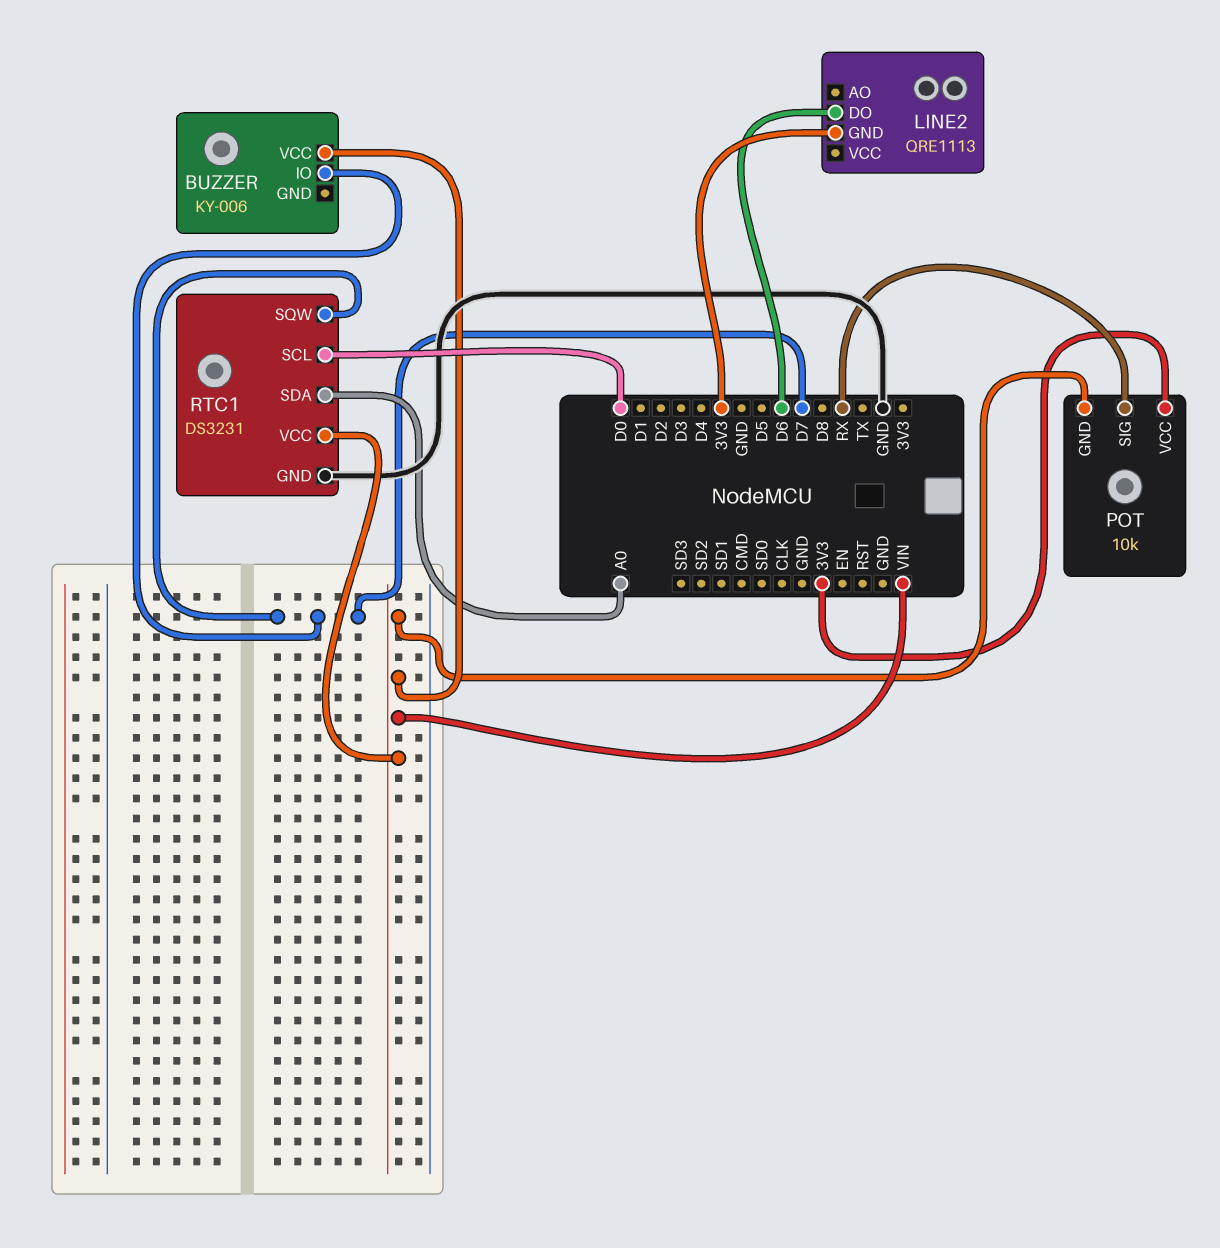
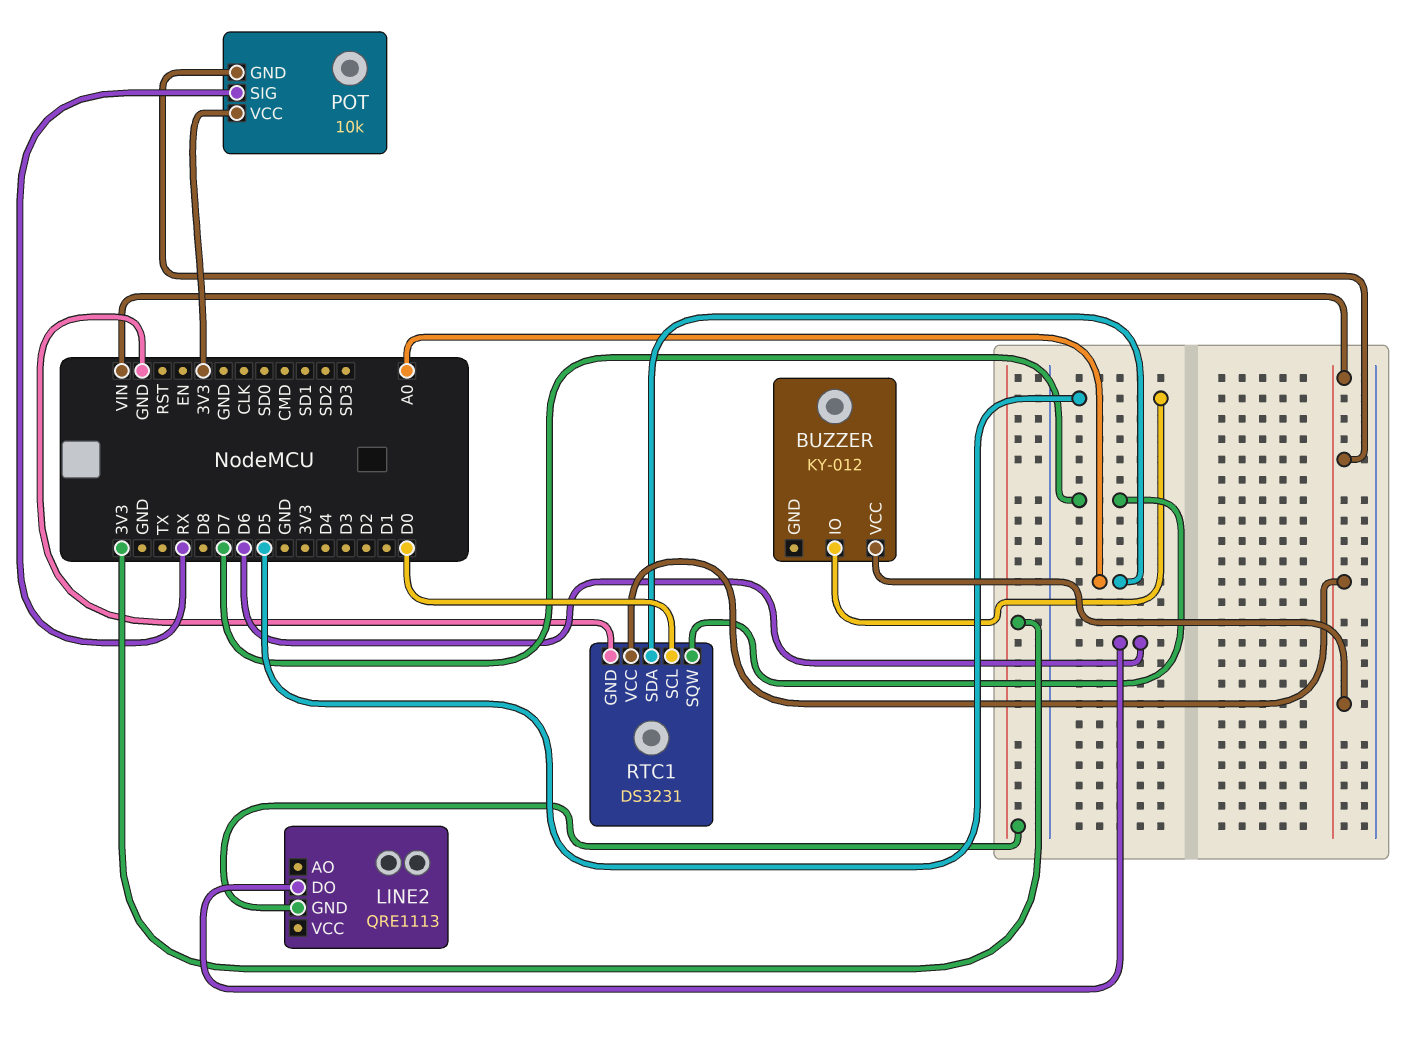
BUZZER: KY-006 -> KY-012
BUZZER pin IO: D7 -> D5

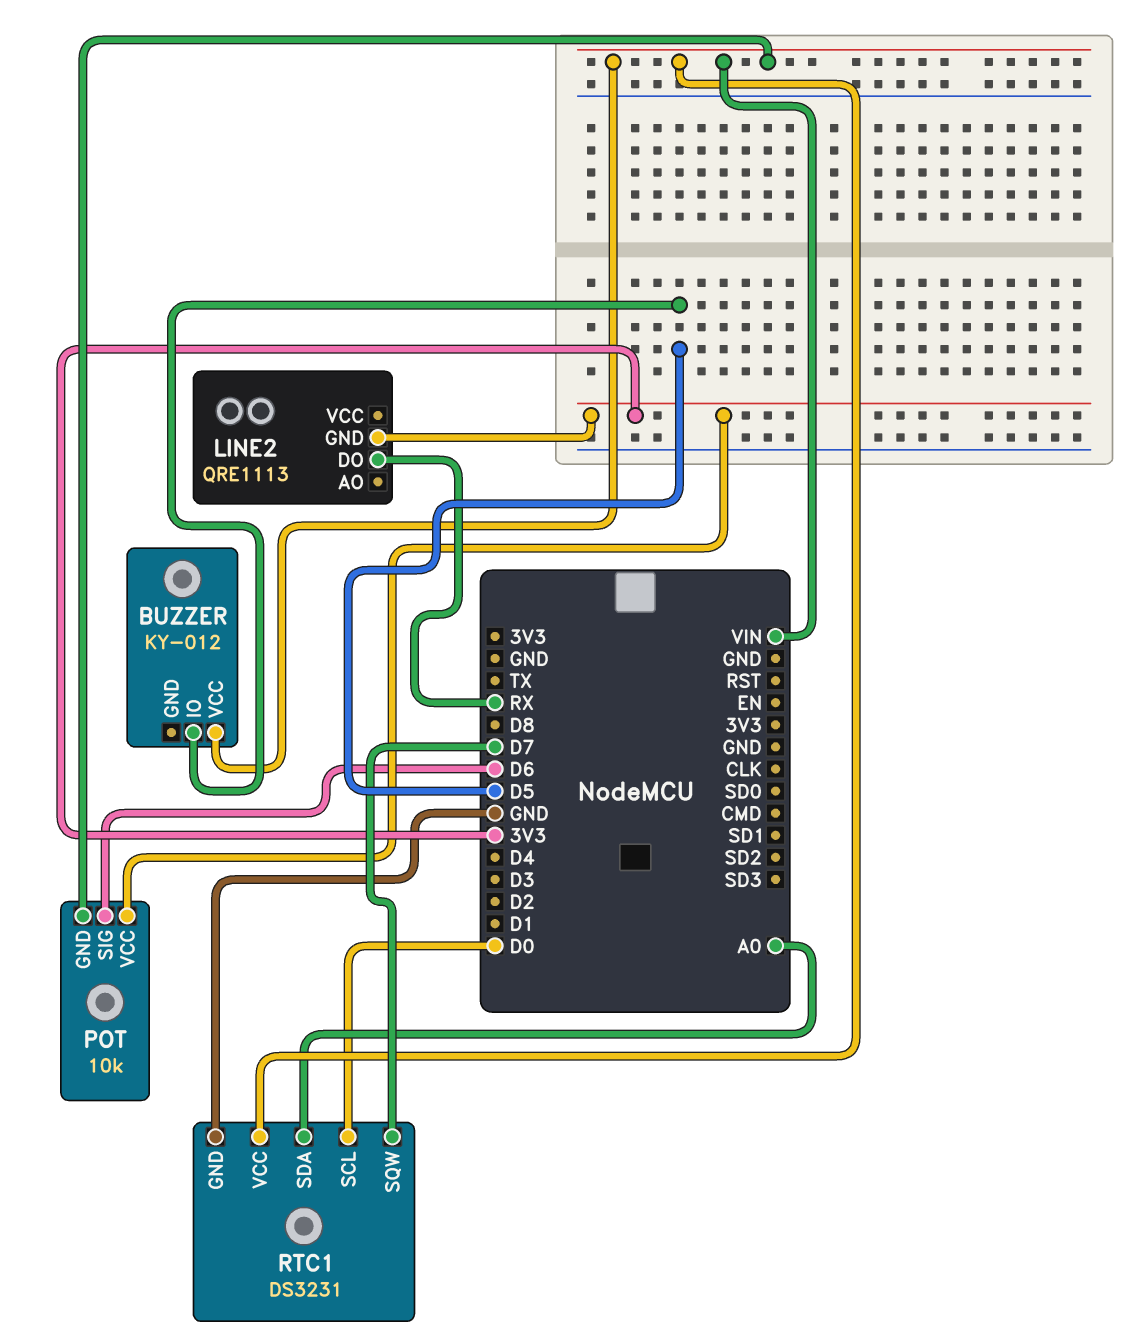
LINE2 pin DO: D6 -> RX
POT pin SIG: RX -> D6

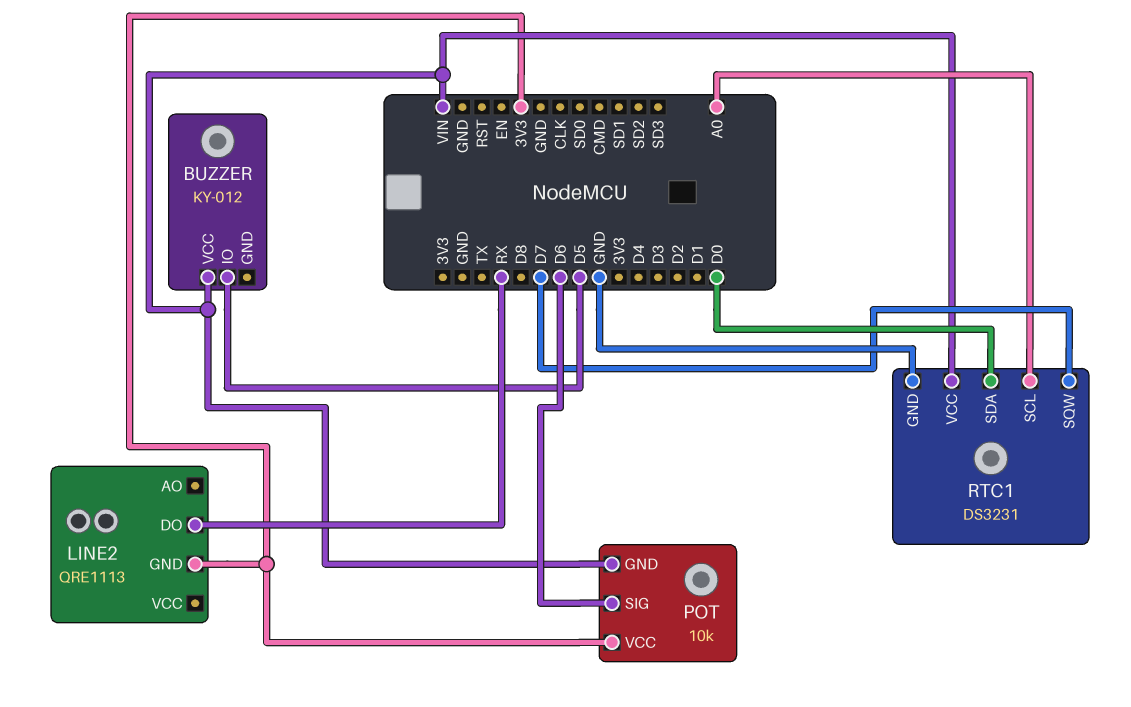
RTC1 pin SCL: D0 -> A0
RTC1 pin SDA: A0 -> D0

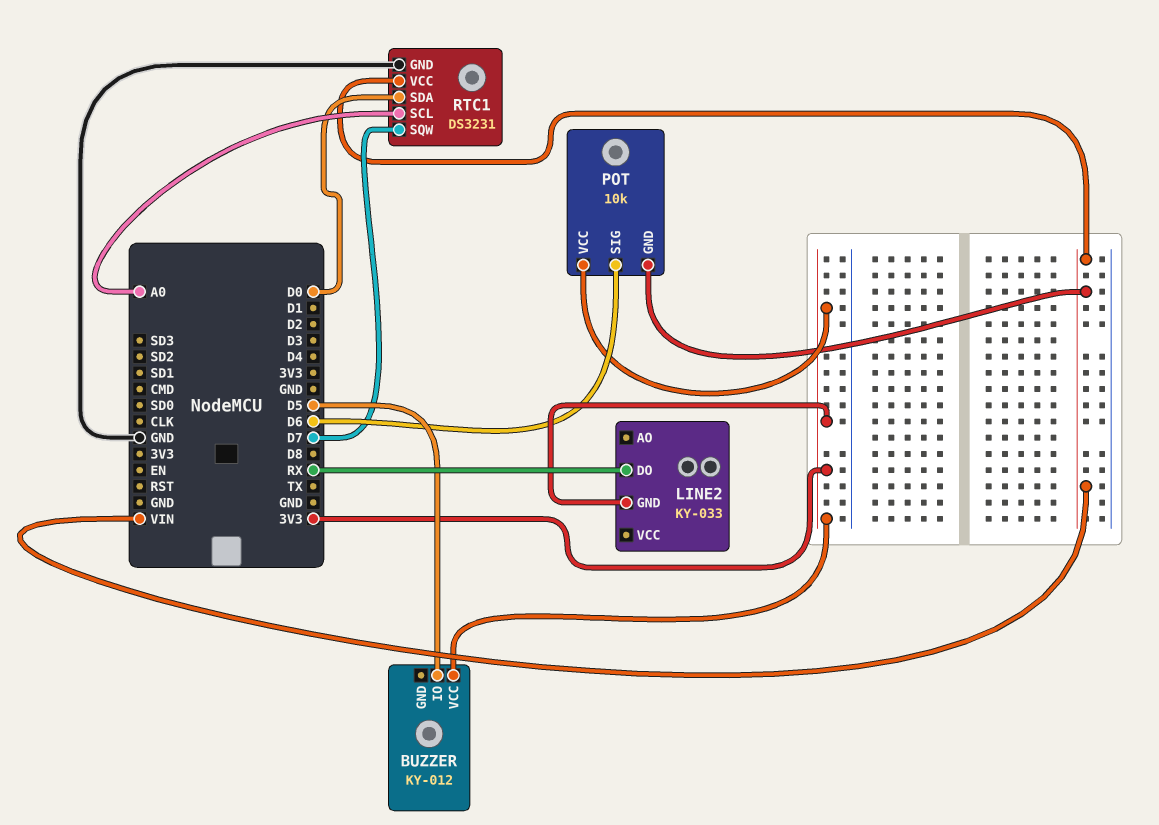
BUZZER pin VCC: VIN -> 3V3
LINE2: QRE1113 -> KY-033

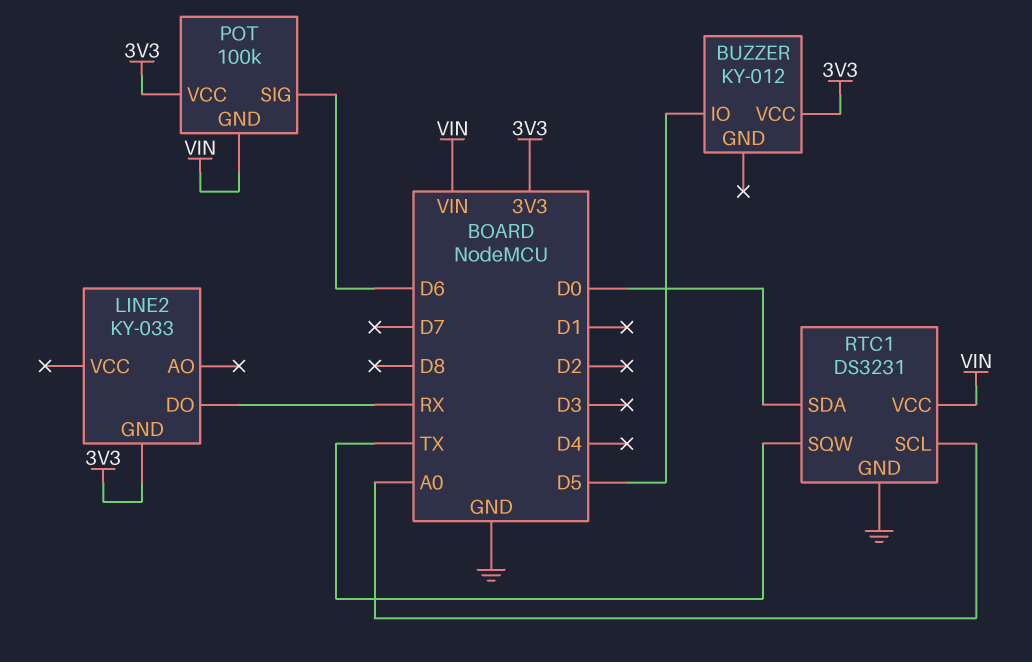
POT: 10k -> 100k
RTC1 pin SQW: D7 -> TX

